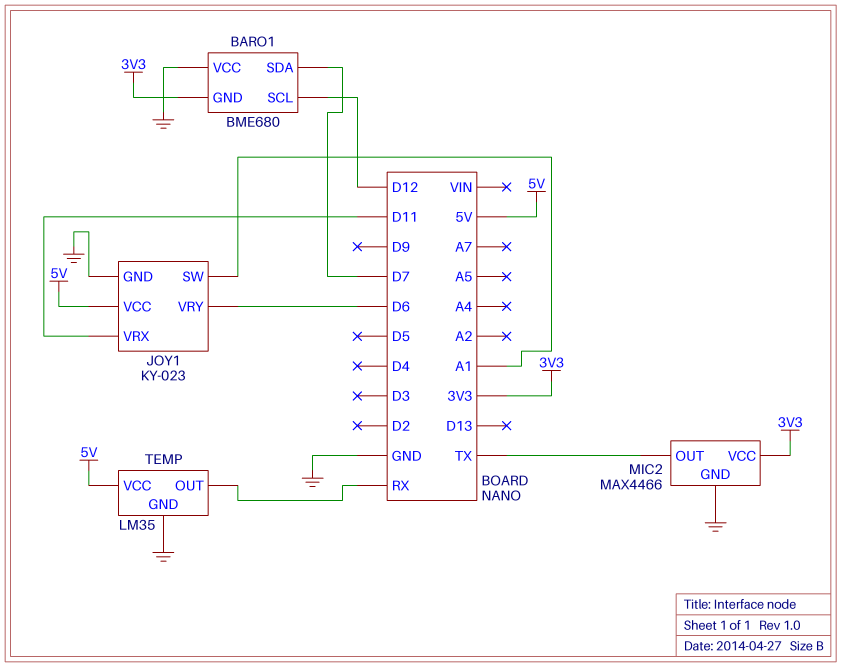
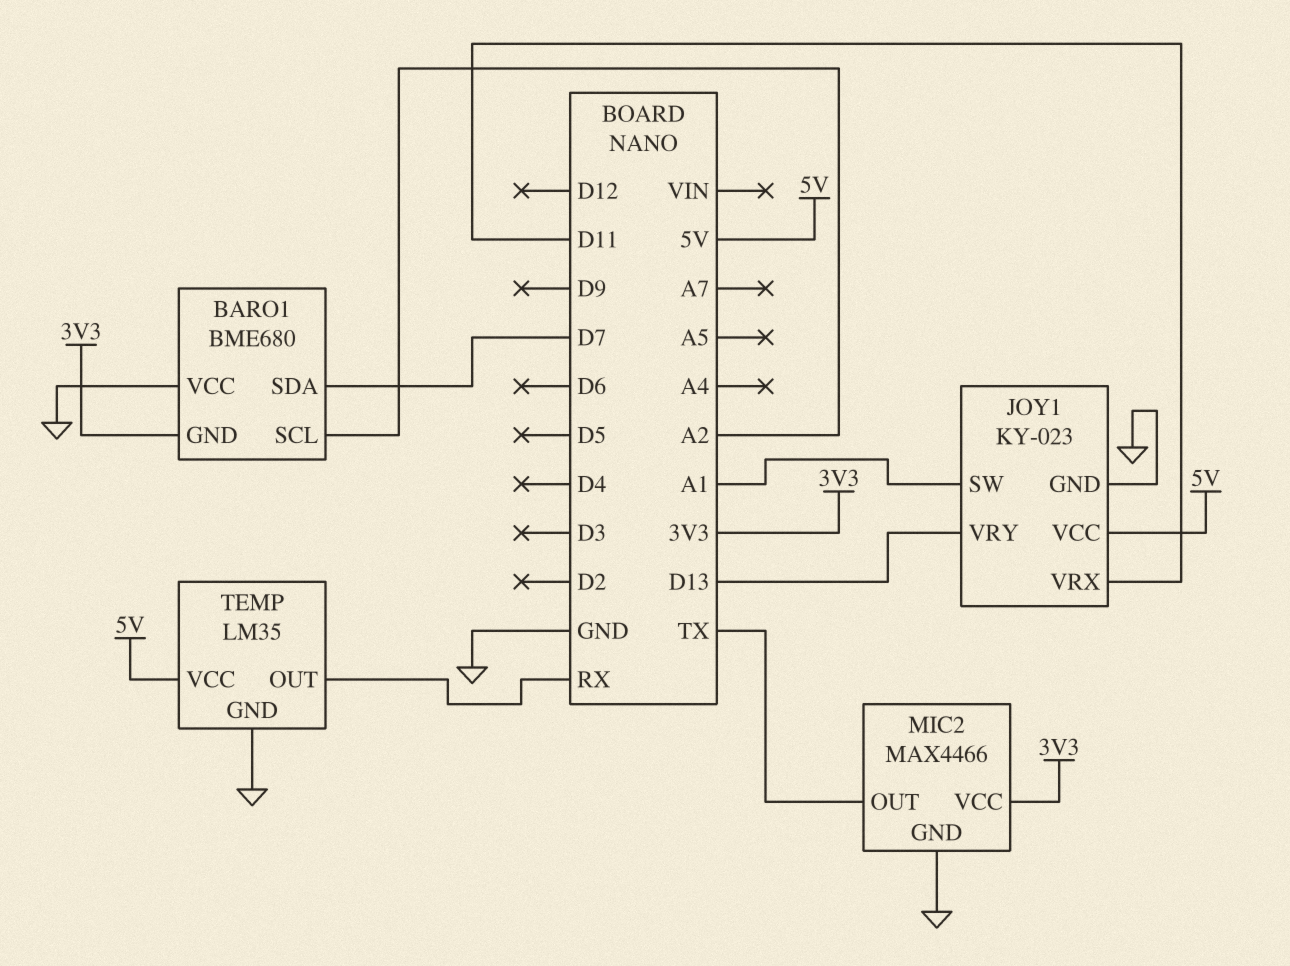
BARO1 pin SCL: D12 -> A2
JOY1 pin VRY: D6 -> D13

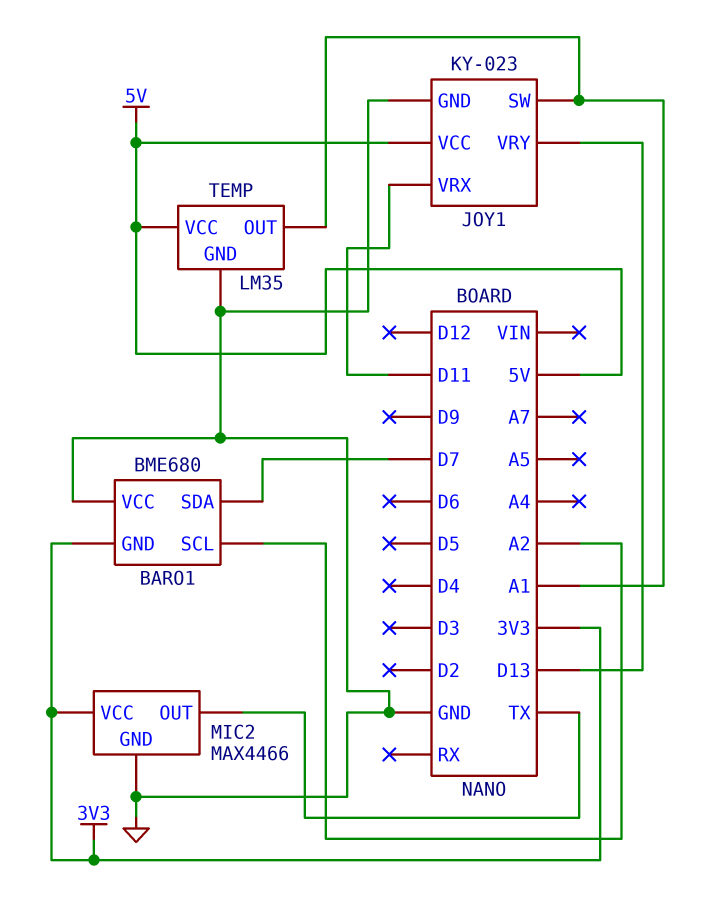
TEMP pin OUT: RX -> A1

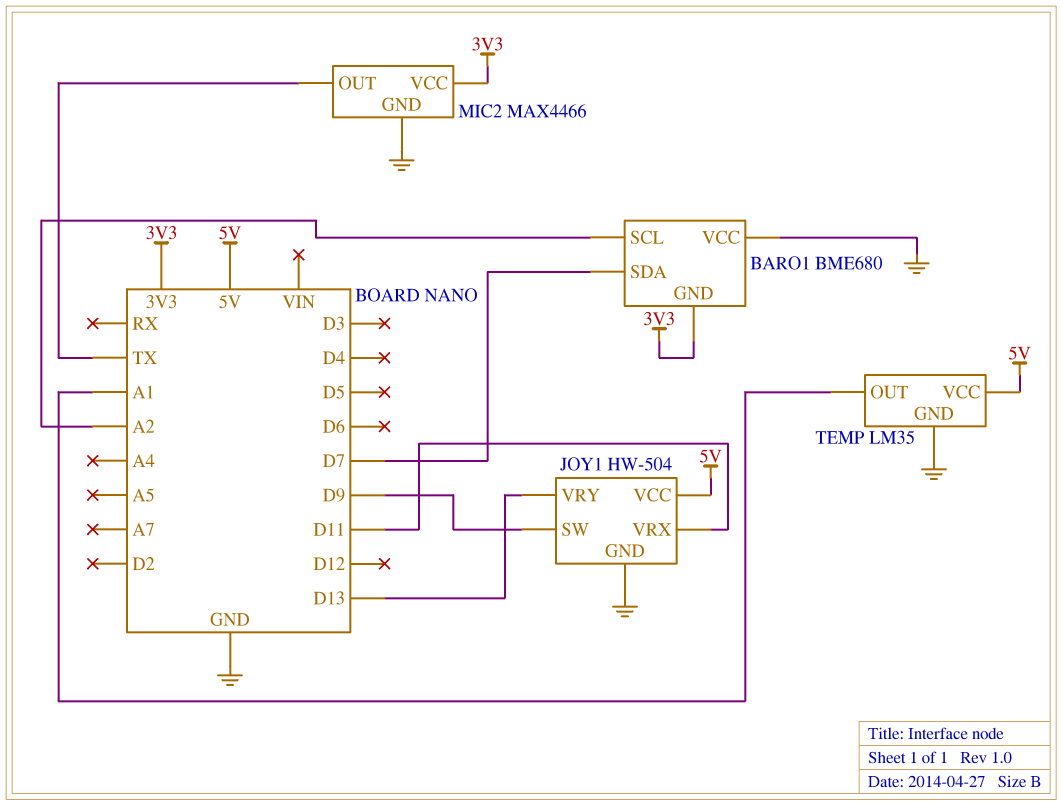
JOY1: KY-023 -> HW-504
JOY1 pin SW: A1 -> D9

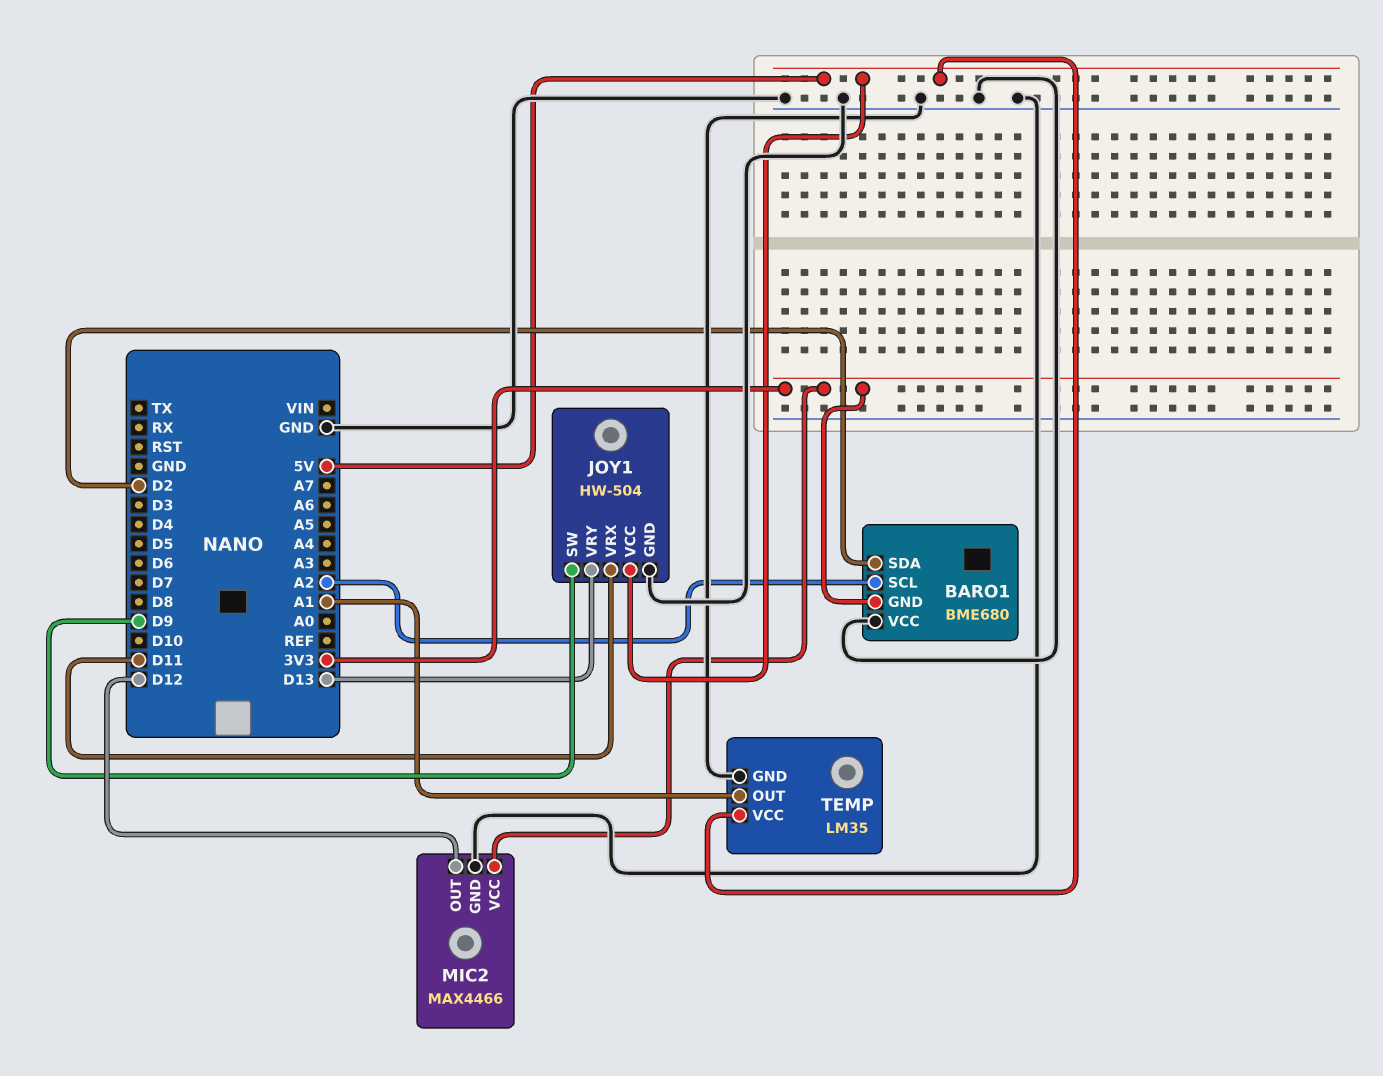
BARO1 pin SDA: D7 -> D2
MIC2 pin OUT: TX -> D12

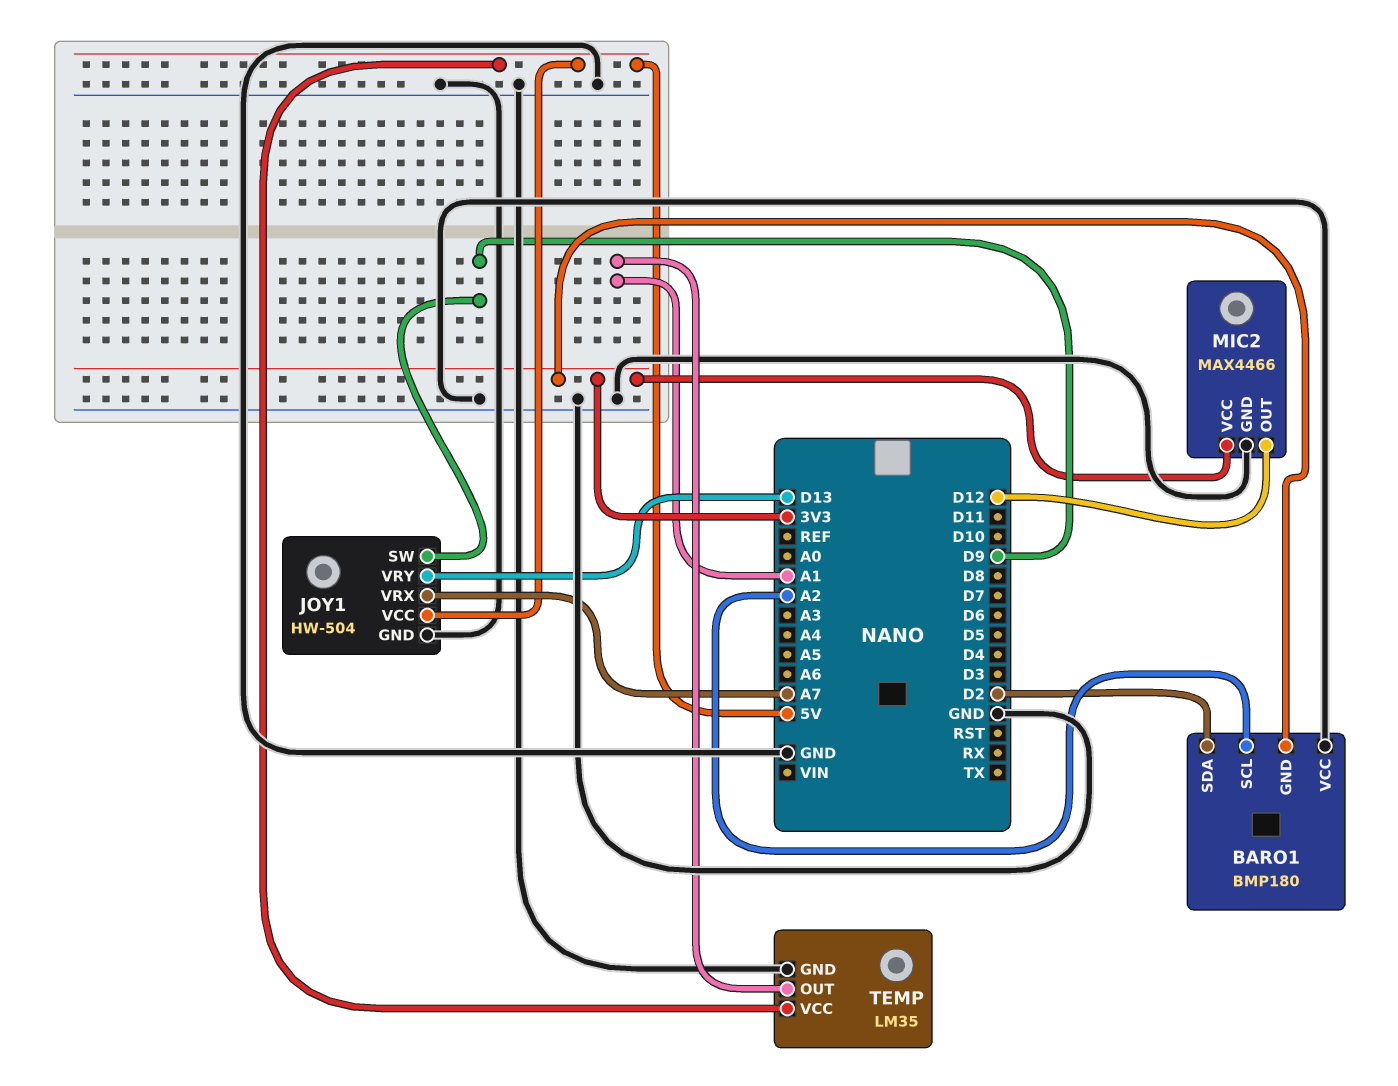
BARO1: BME680 -> BMP180
JOY1 pin VRX: D11 -> A7

